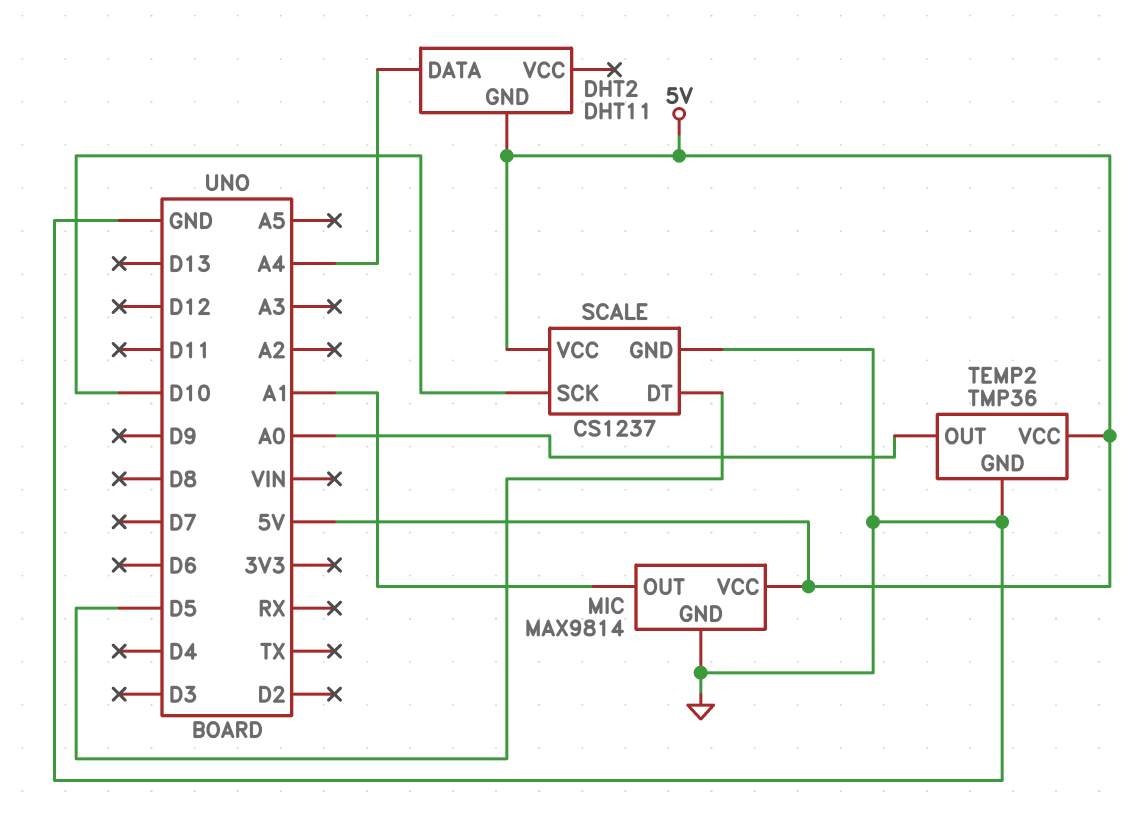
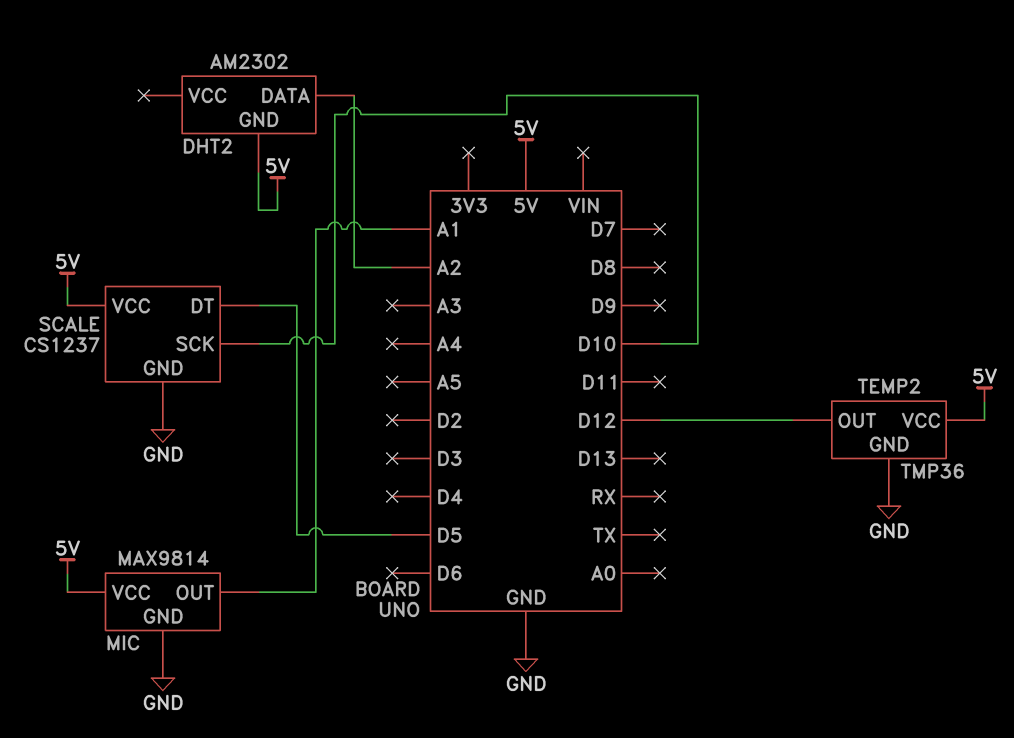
DHT2: DHT11 -> AM2302
DHT2 pin DATA: A4 -> A2
TEMP2 pin OUT: A0 -> D12

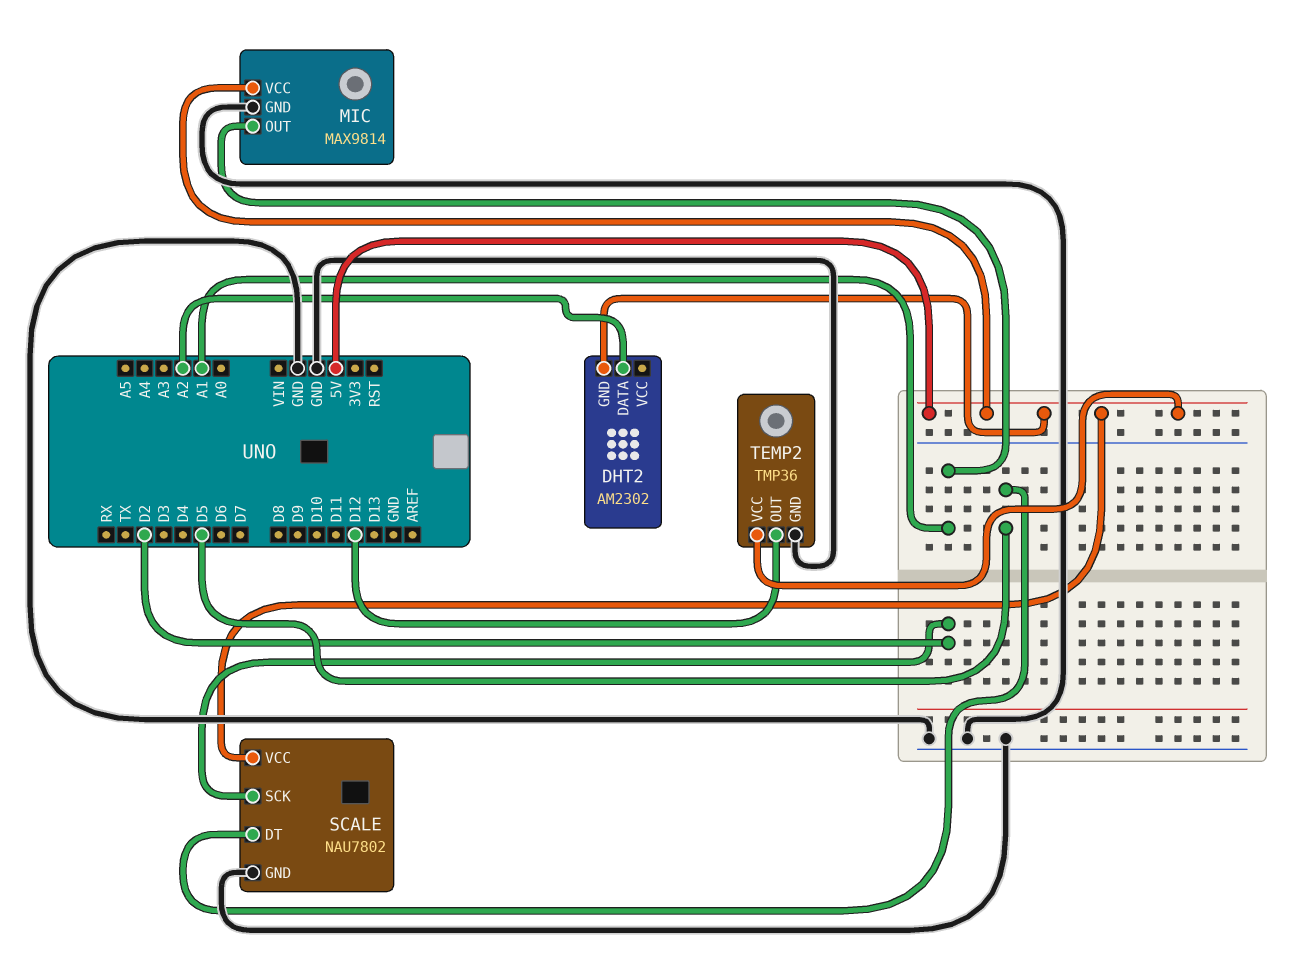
SCALE: CS1237 -> NAU7802
SCALE pin SCK: D10 -> D2

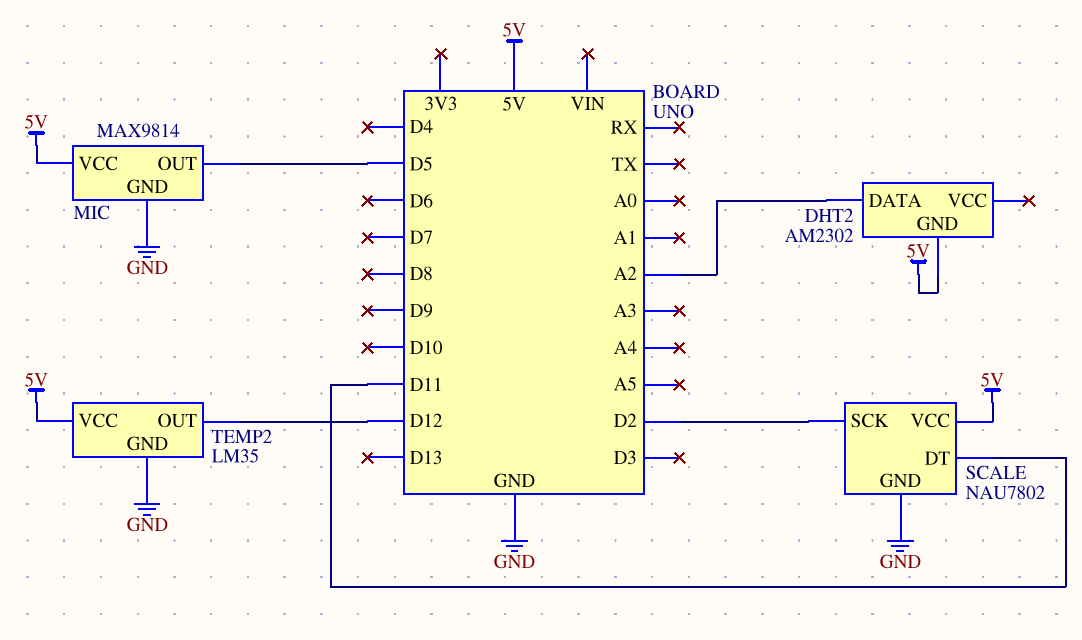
MIC pin OUT: A1 -> D5
SCALE pin DT: D5 -> D11
TEMP2: TMP36 -> LM35

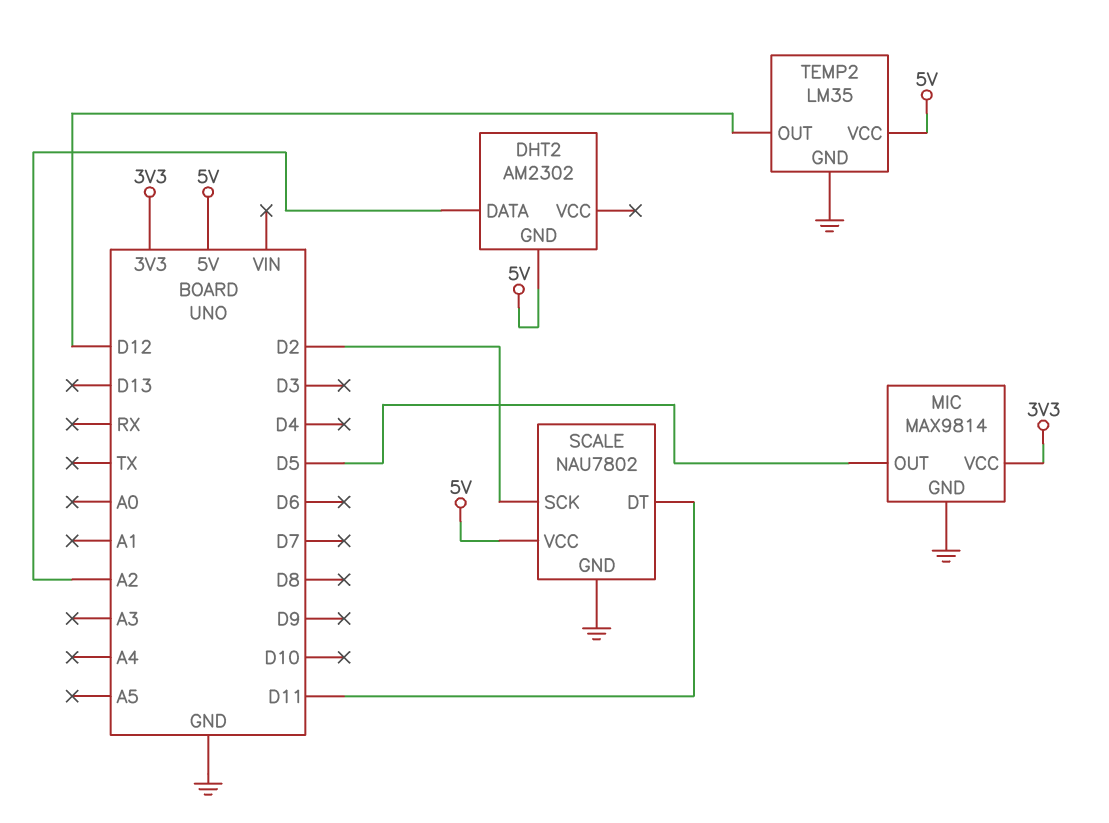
MIC pin VCC: 5V -> 3V3

